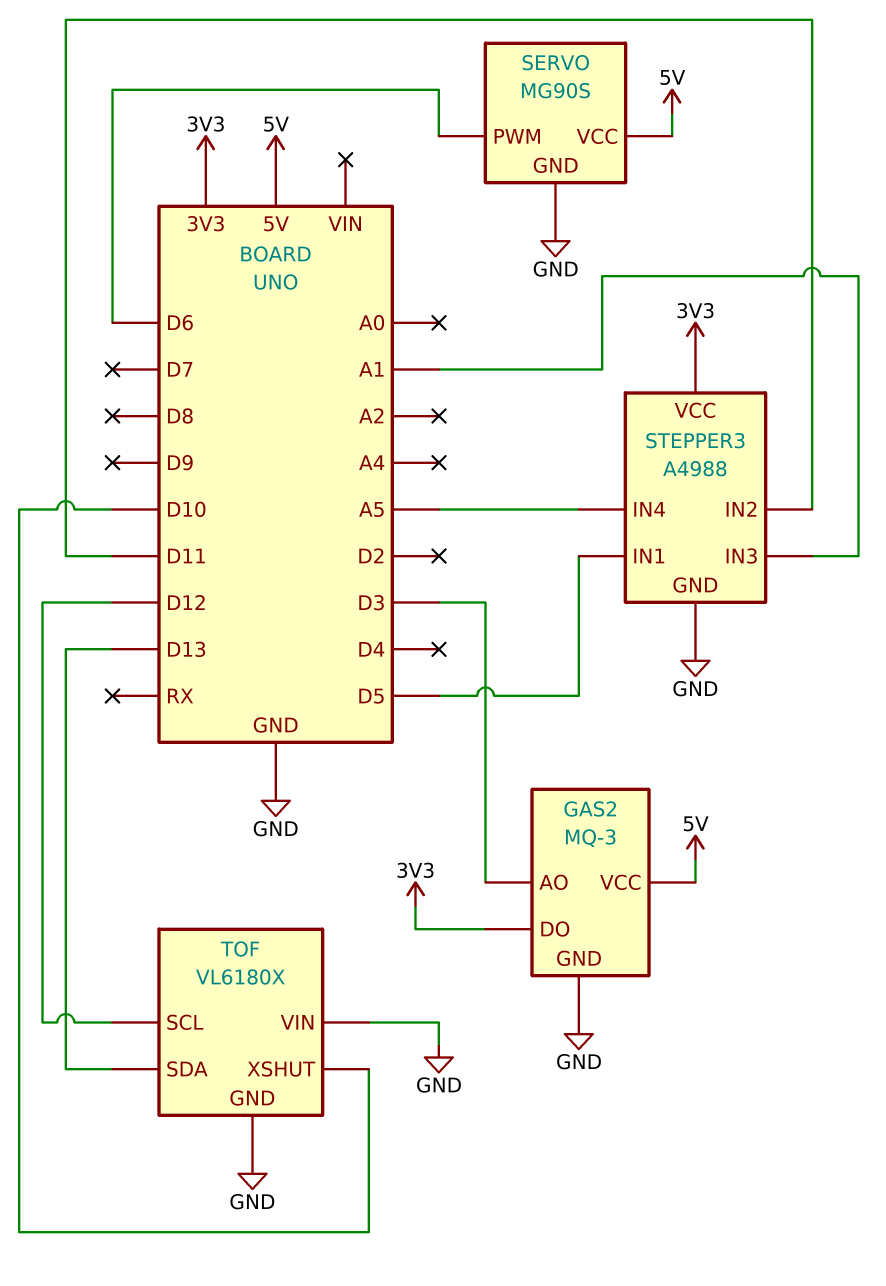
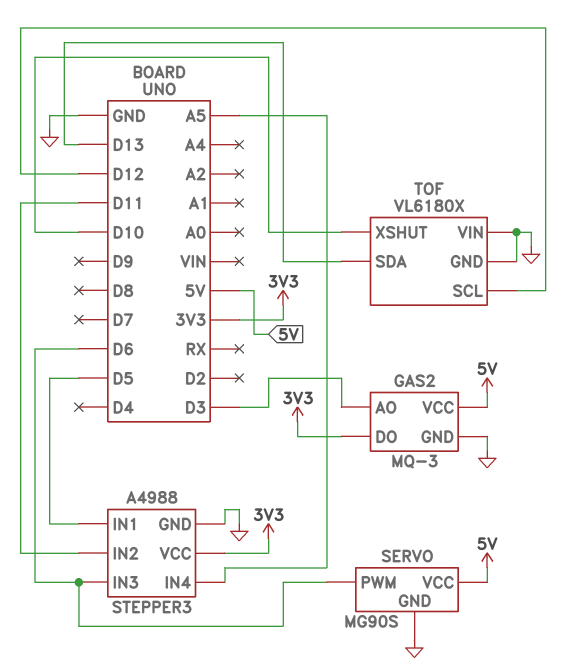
STEPPER3 pin IN3: A1 -> D6

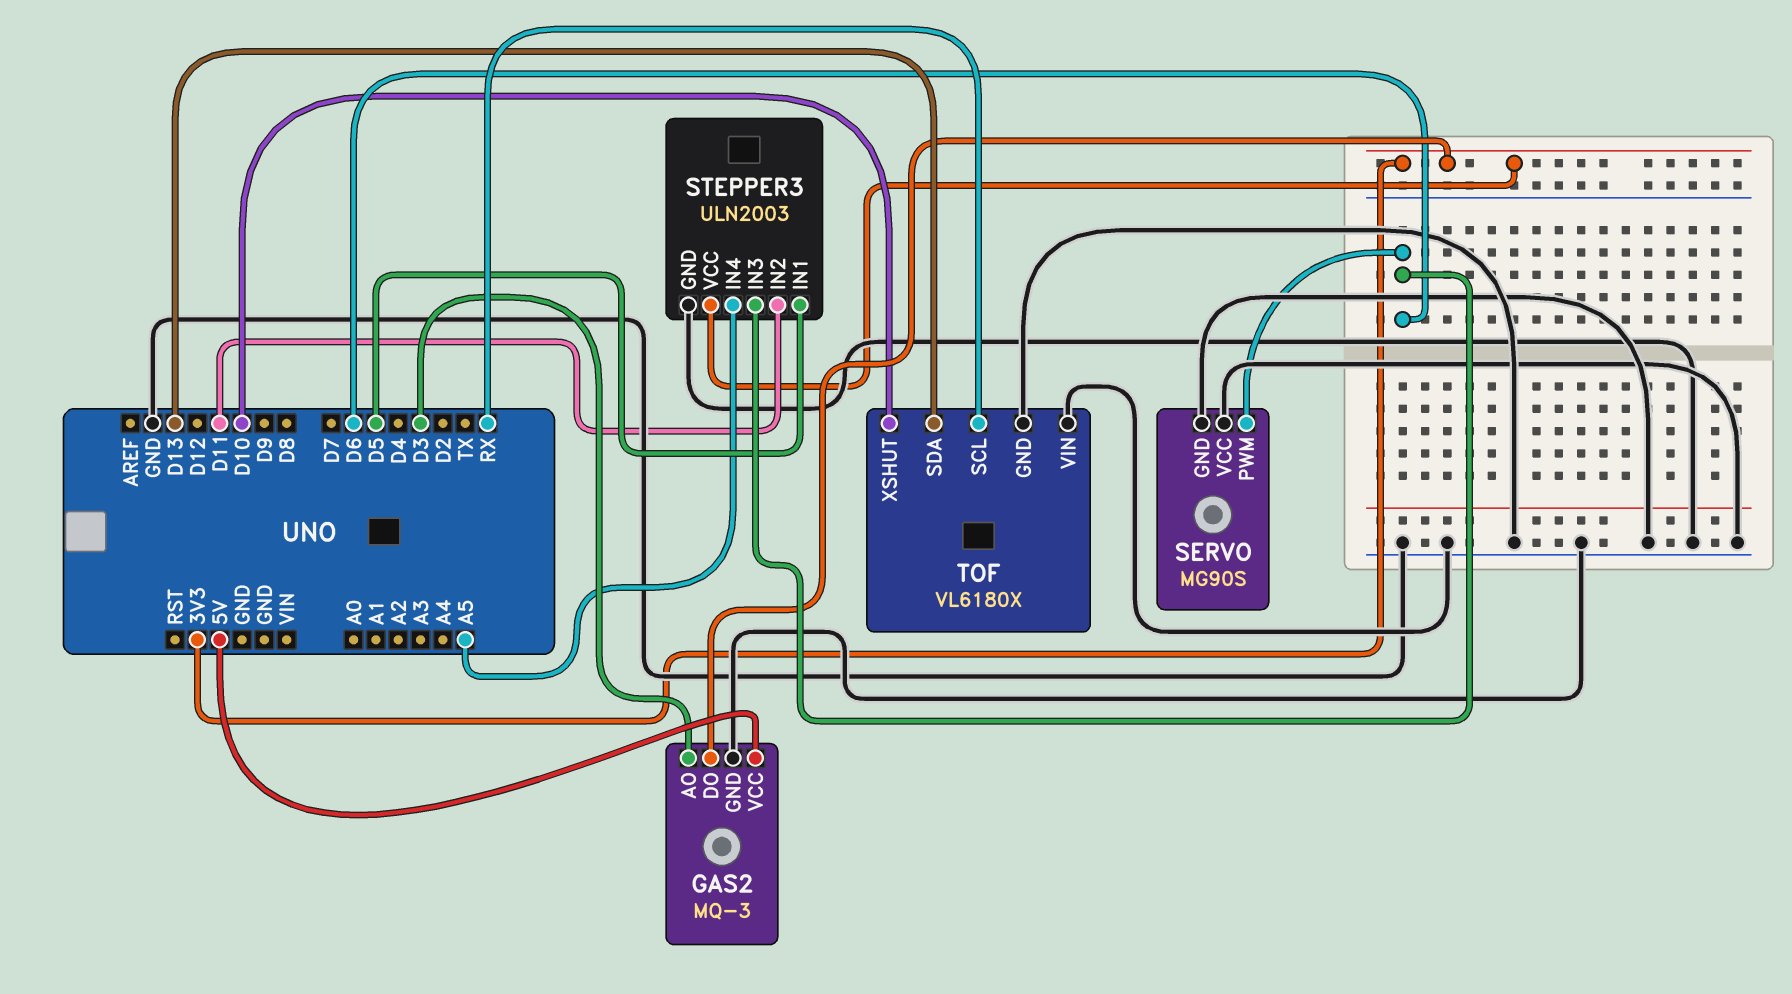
SERVO pin VCC: 5V -> GND
STEPPER3: A4988 -> ULN2003
TOF pin SCL: D12 -> RX

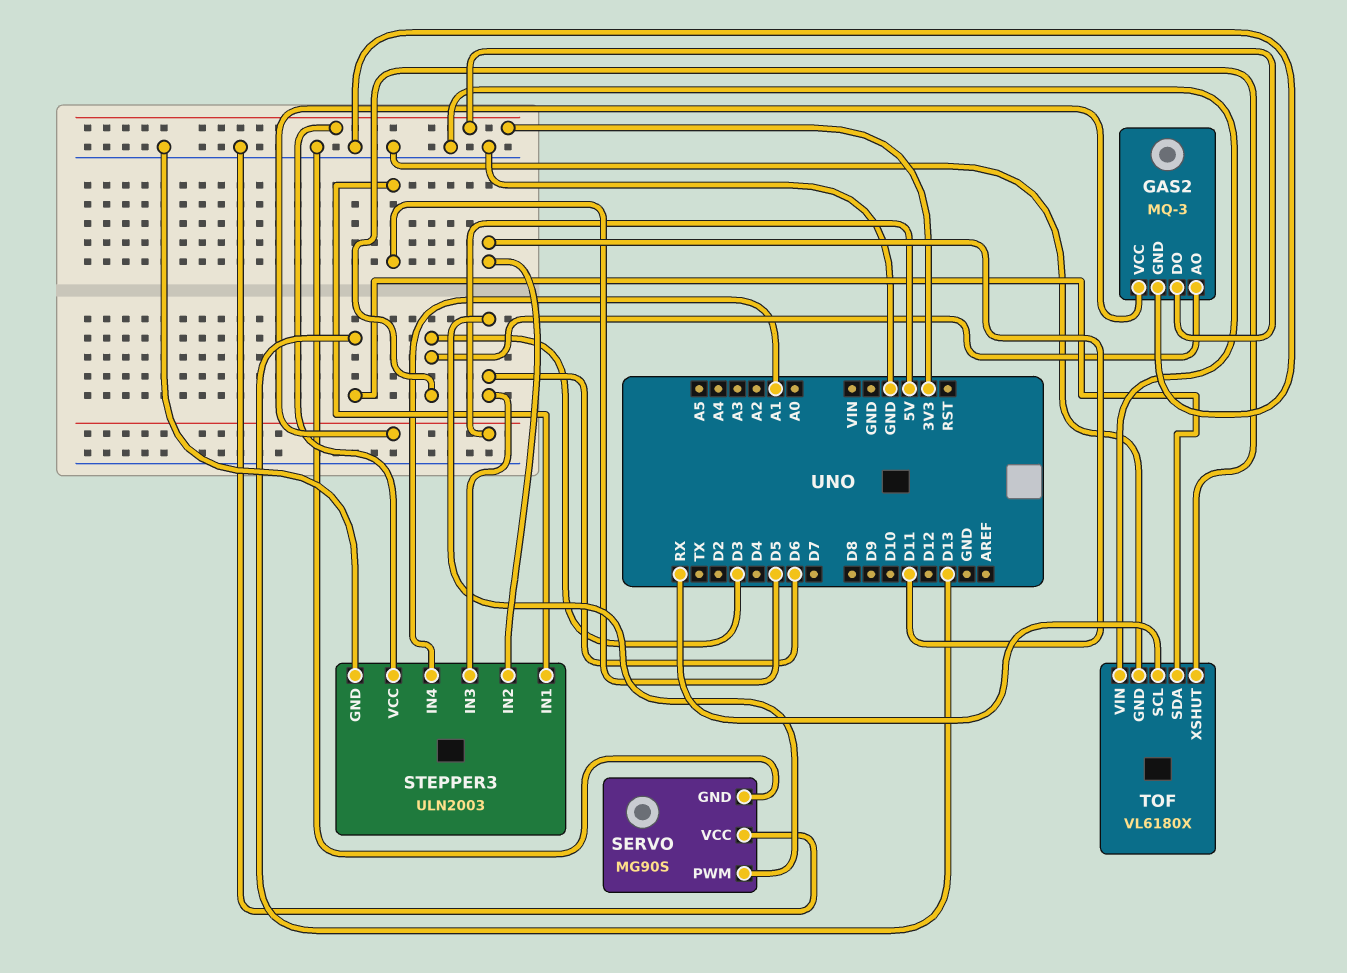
STEPPER3 pin IN4: A5 -> A1
TOF pin XSHUT: D10 -> D3

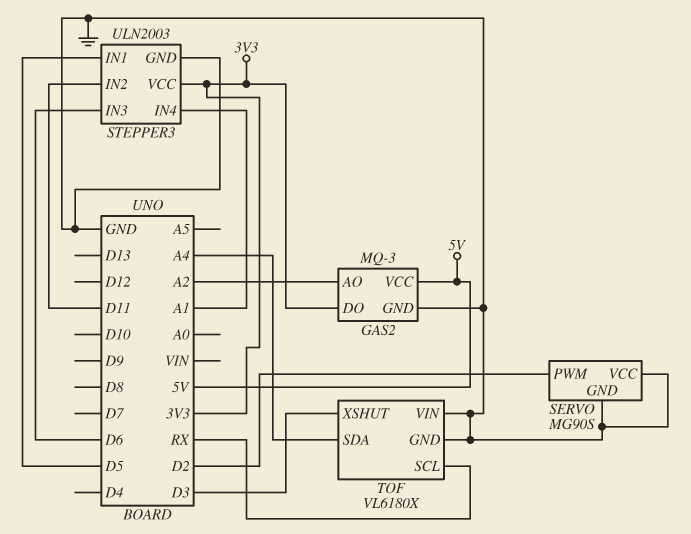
GAS2 pin AO: D3 -> A2
SERVO pin PWM: D6 -> D2
TOF pin SDA: D13 -> A4

